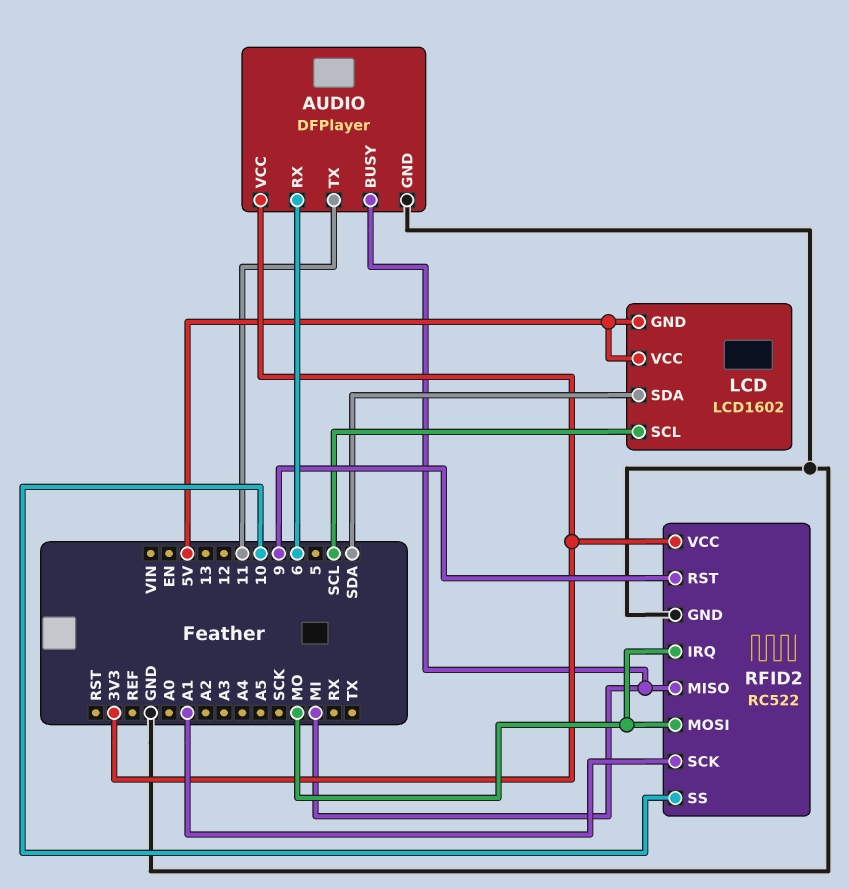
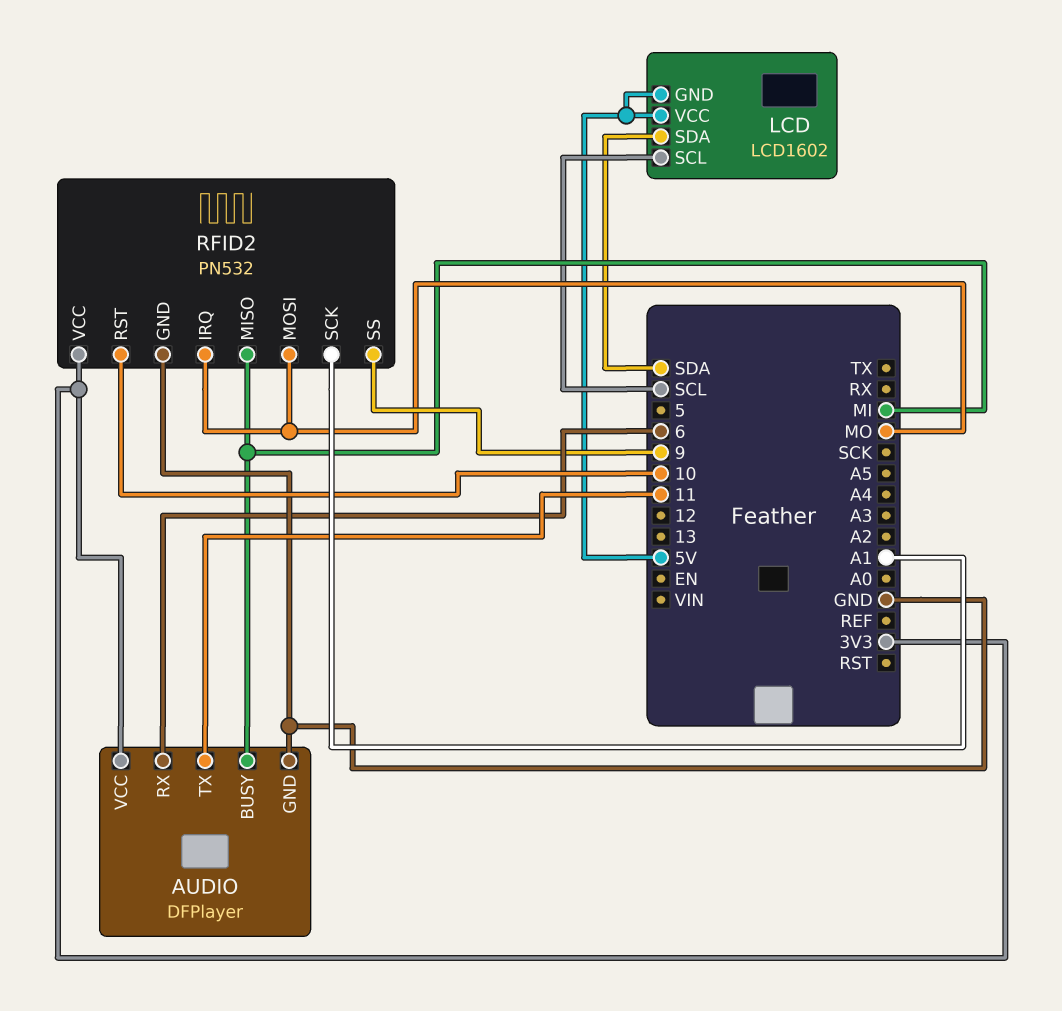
RFID2: RC522 -> PN532
RFID2 pin RST: 9 -> 10
RFID2 pin SS: 10 -> 9

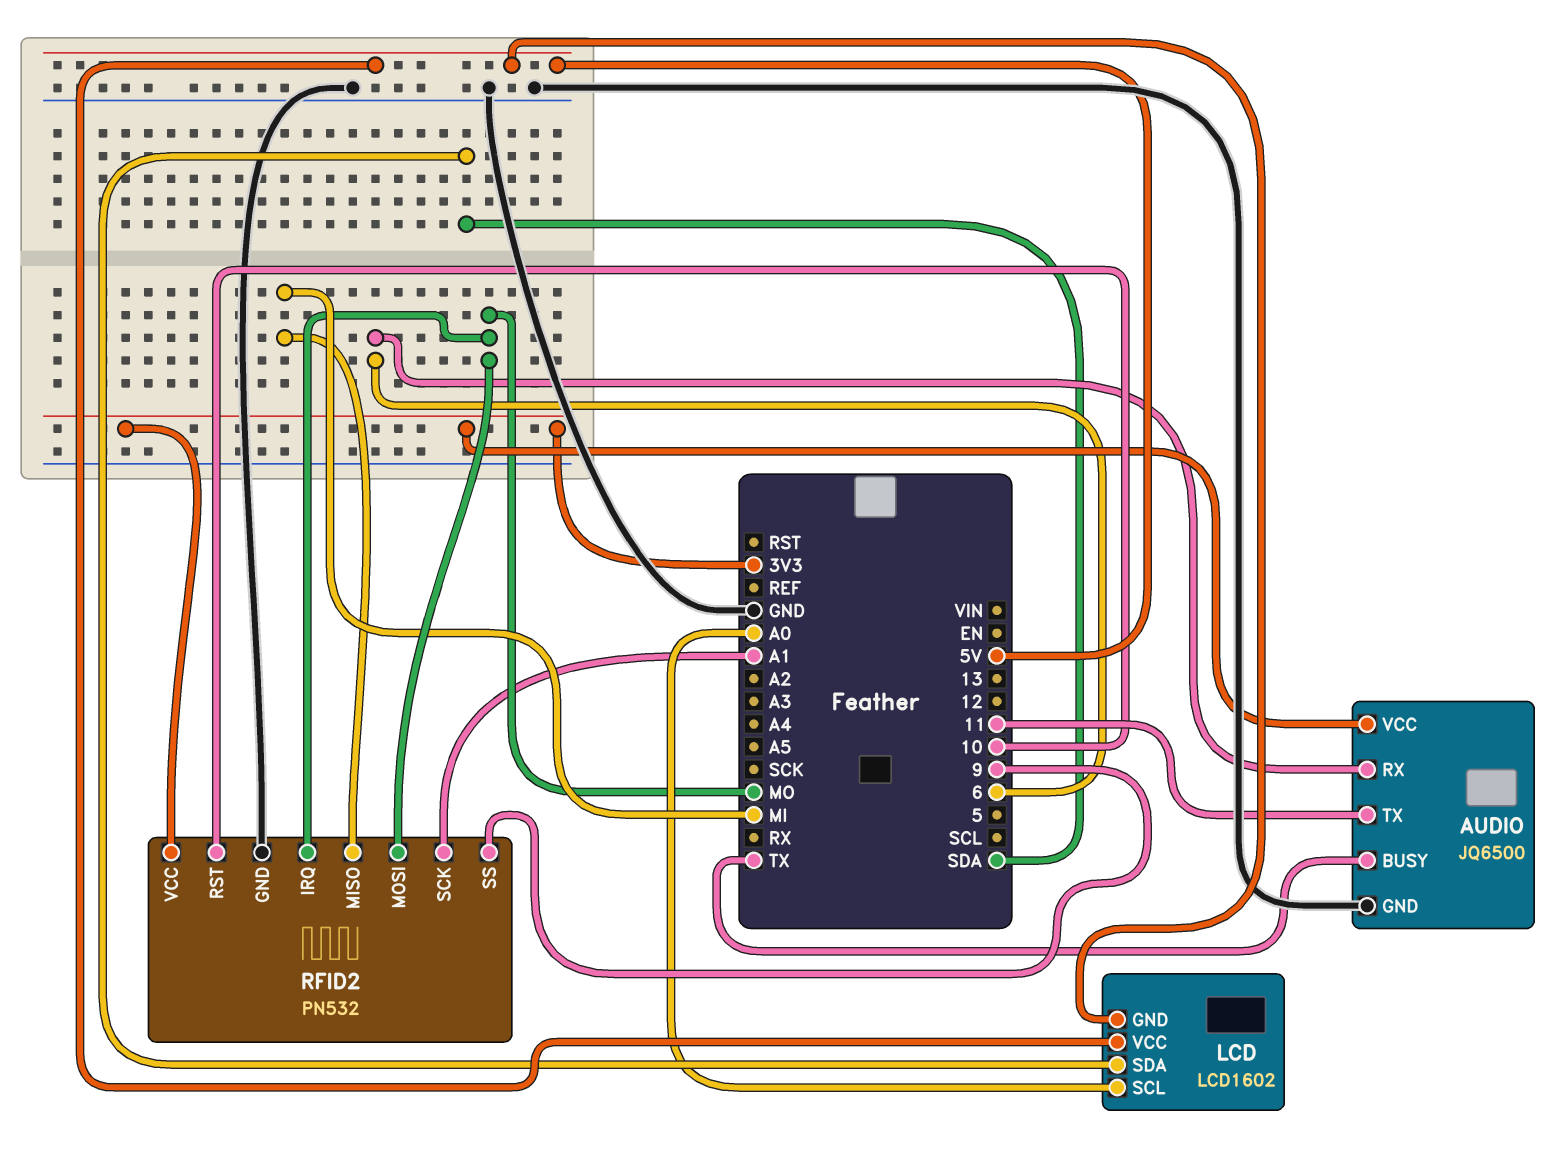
AUDIO: DFPlayer -> JQ6500
AUDIO pin BUSY: MI -> TX
LCD pin SCL: SCL -> A0

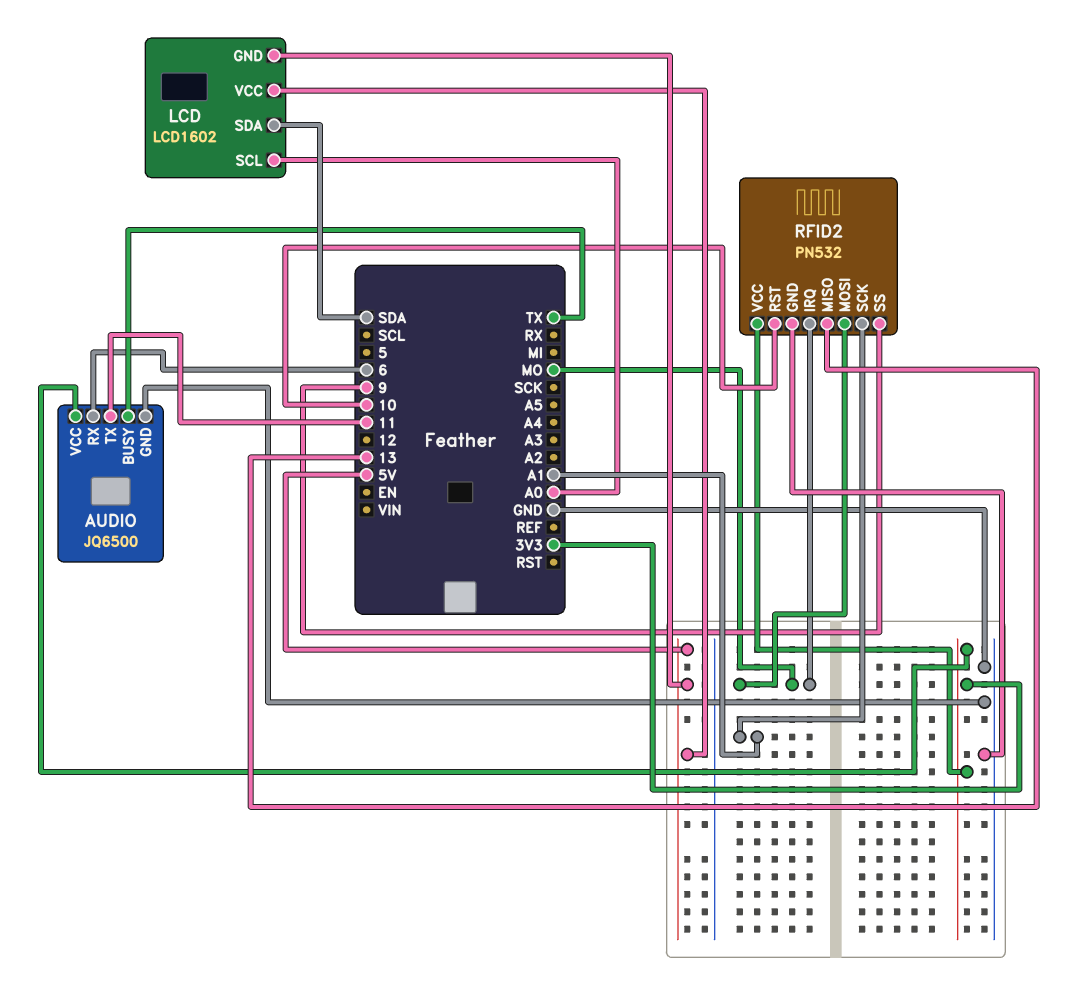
RFID2 pin MISO: MI -> 13

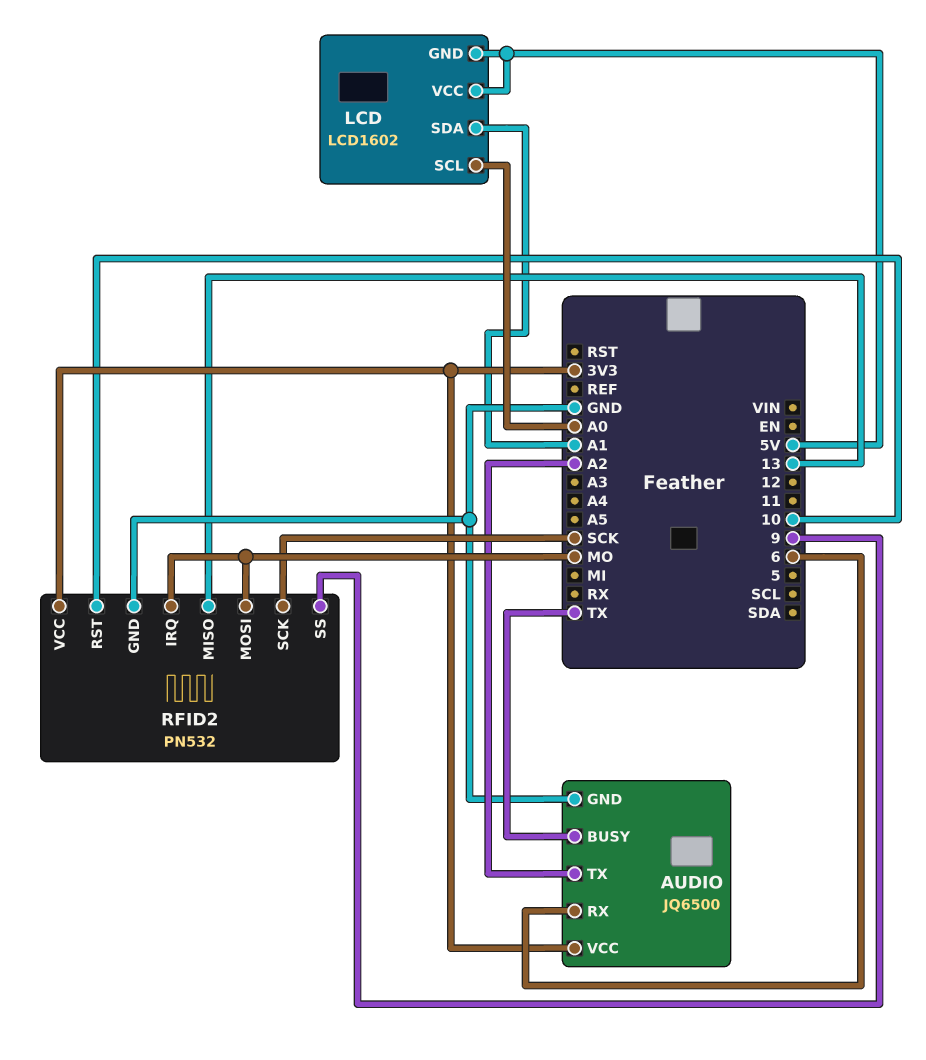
AUDIO pin TX: 11 -> A2
LCD pin SDA: SDA -> A1
RFID2 pin SCK: A1 -> SCK

